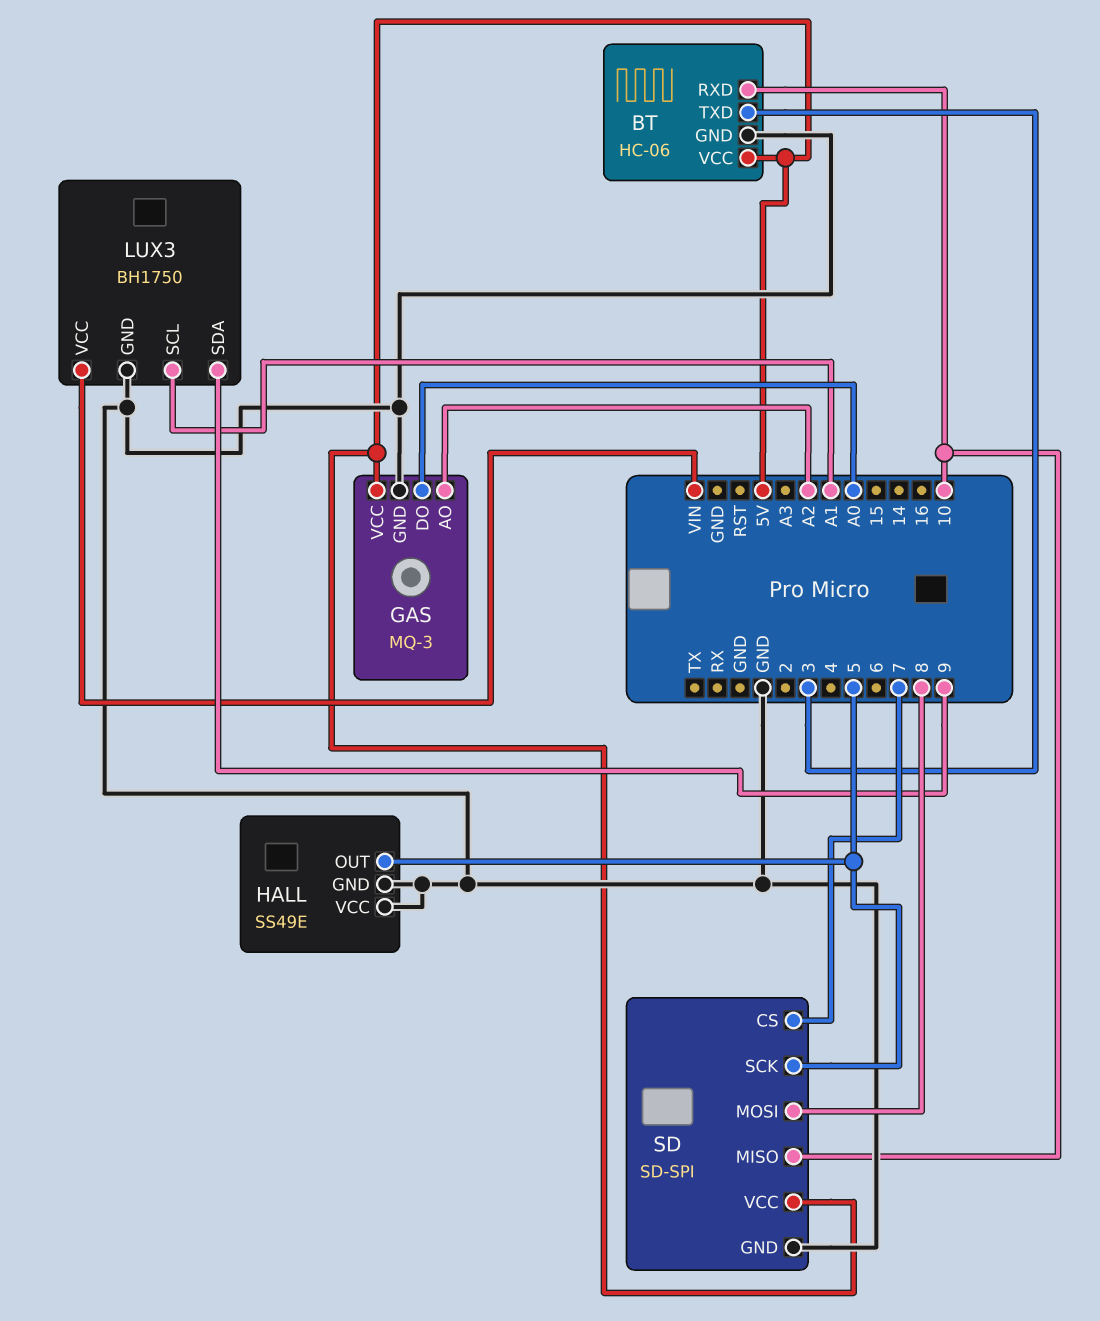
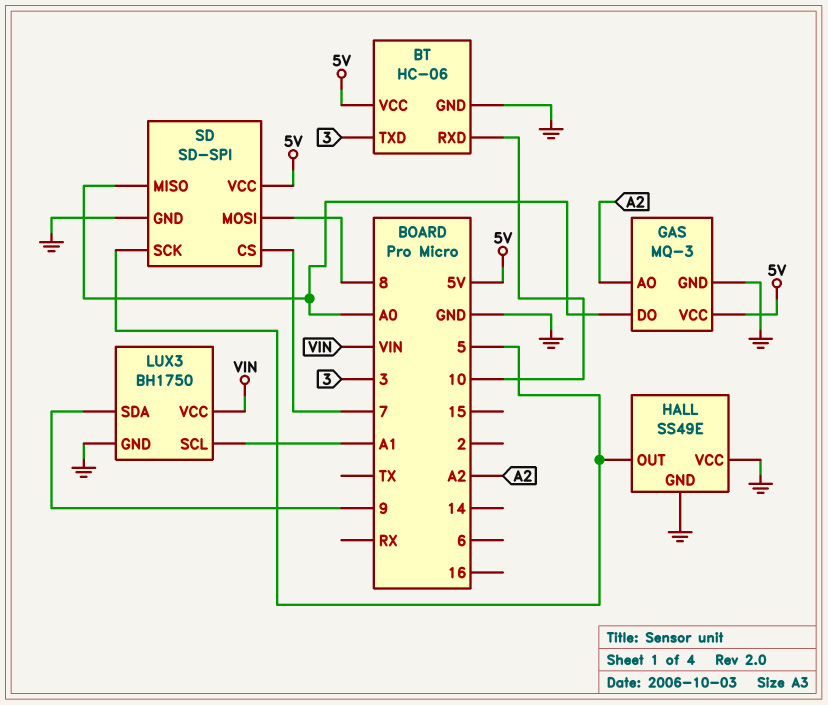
SD pin MISO: 10 -> A0

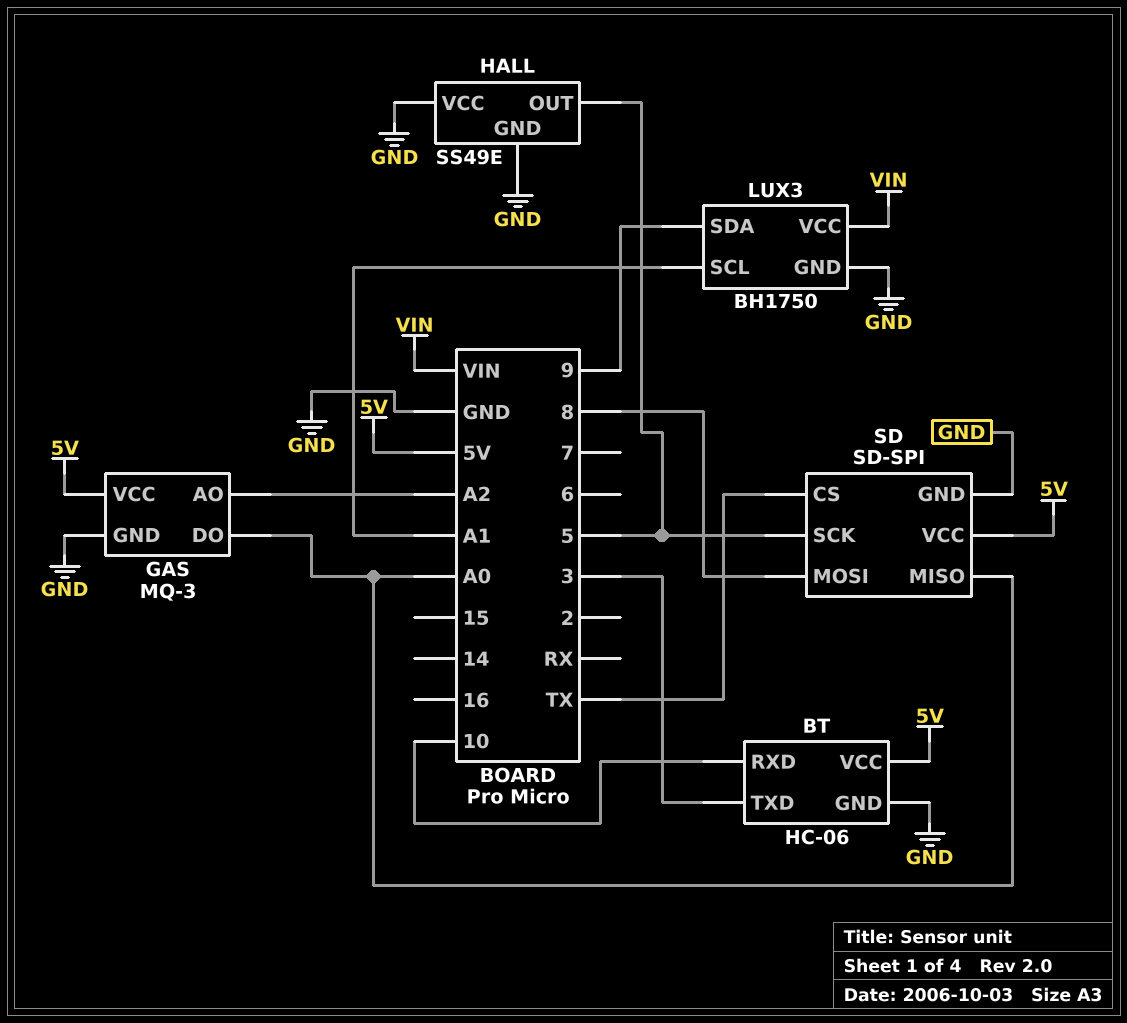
SD pin CS: 7 -> TX

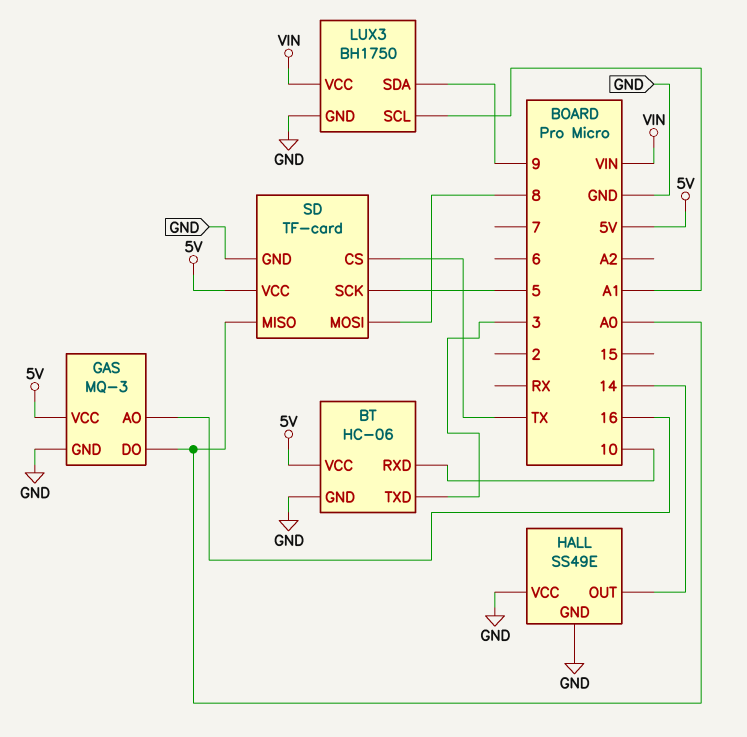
GAS pin AO: A2 -> 16
HALL pin OUT: 5 -> 14
SD: SD-SPI -> TF-card

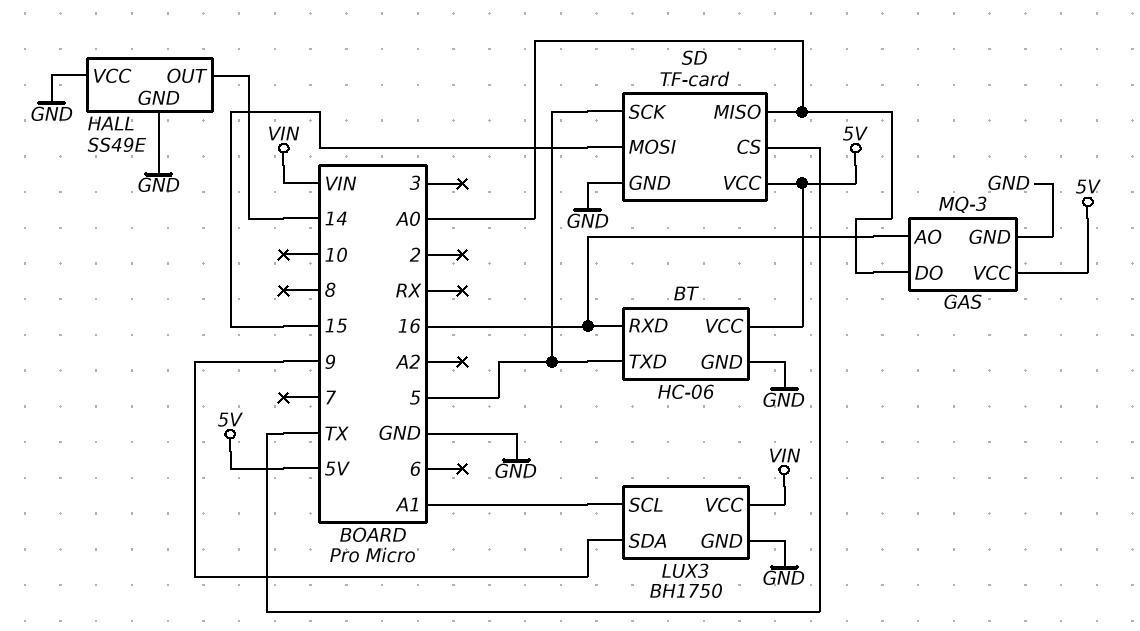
BT pin RXD: 10 -> 16
BT pin TXD: 3 -> 5
SD pin MOSI: 8 -> 15

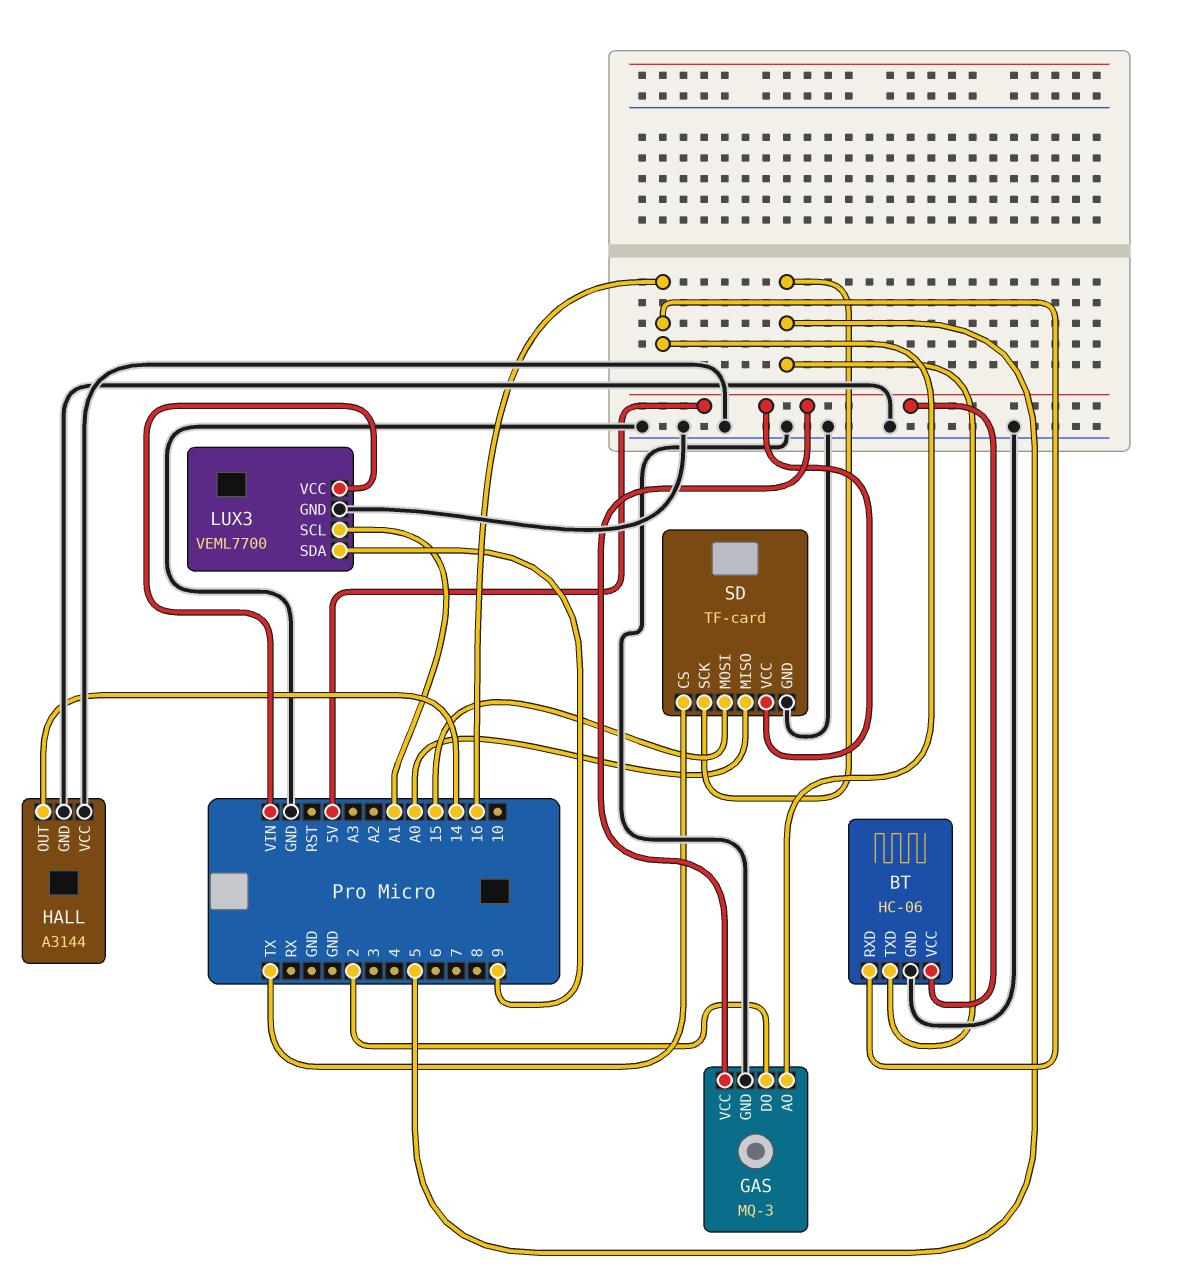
GAS pin DO: A0 -> 2
HALL: SS49E -> A3144
LUX3: BH1750 -> VEML7700

